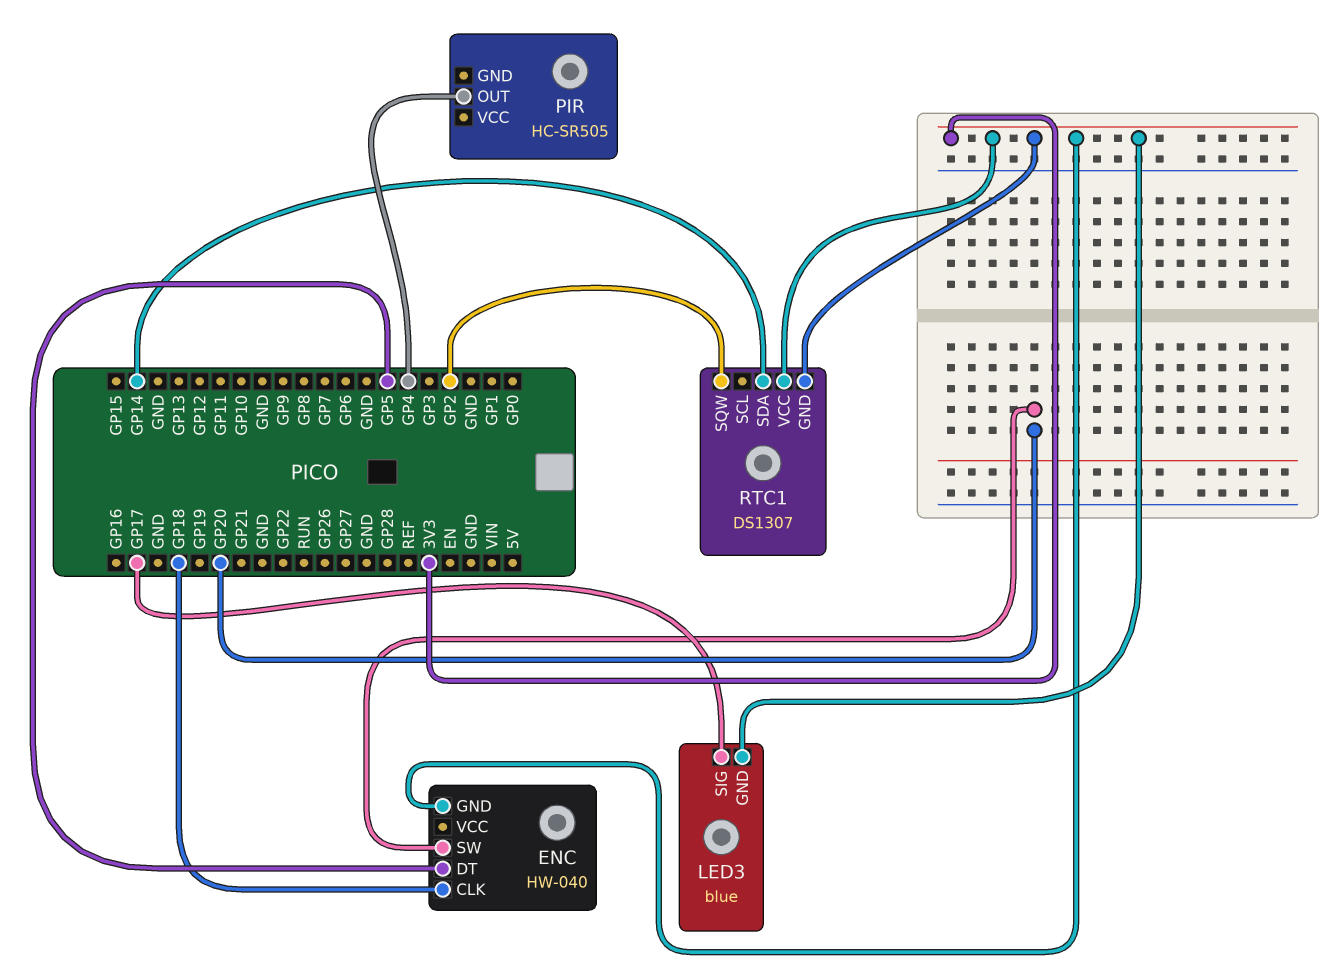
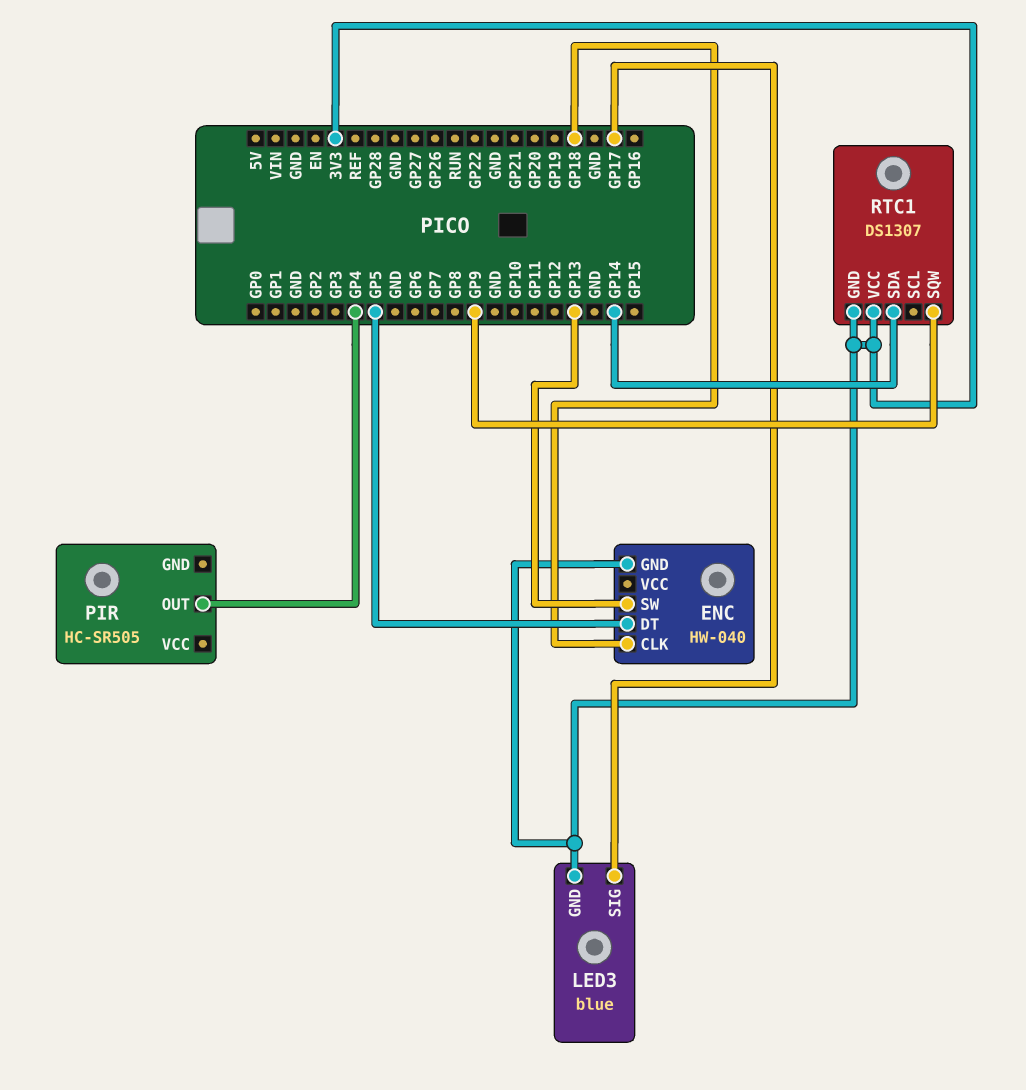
ENC pin SW: GP20 -> GP13
RTC1 pin SQW: GP2 -> GP9

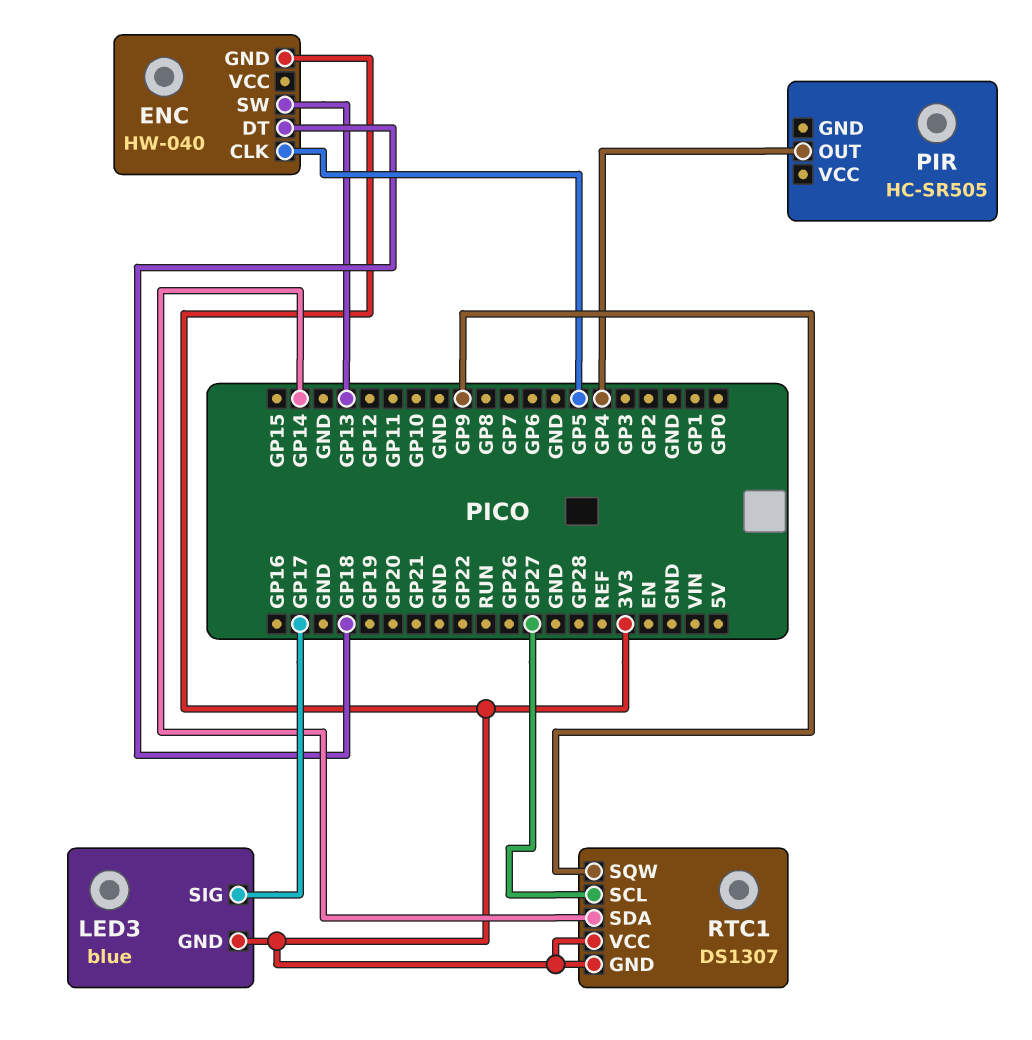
ENC pin CLK: GP18 -> GP5
ENC pin DT: GP5 -> GP18
RTC1 pin SCL: none -> GP27

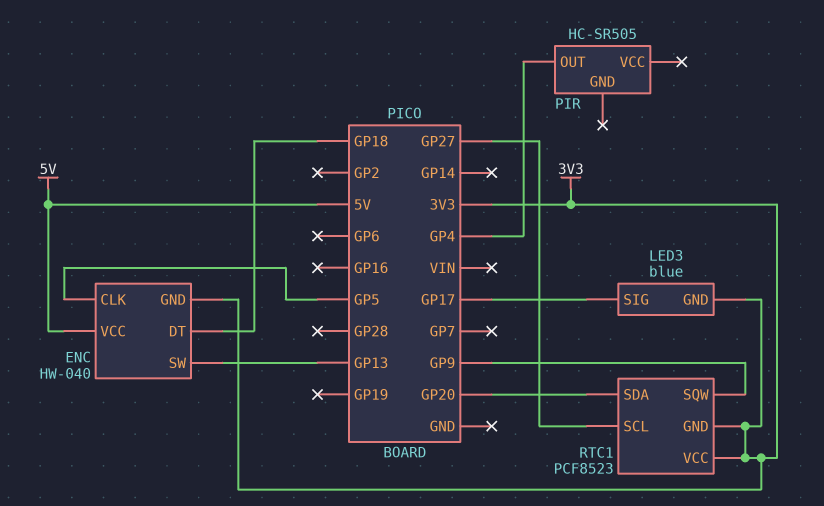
ENC pin VCC: none -> 5V
RTC1: DS1307 -> PCF8523
RTC1 pin SDA: GP14 -> GP20

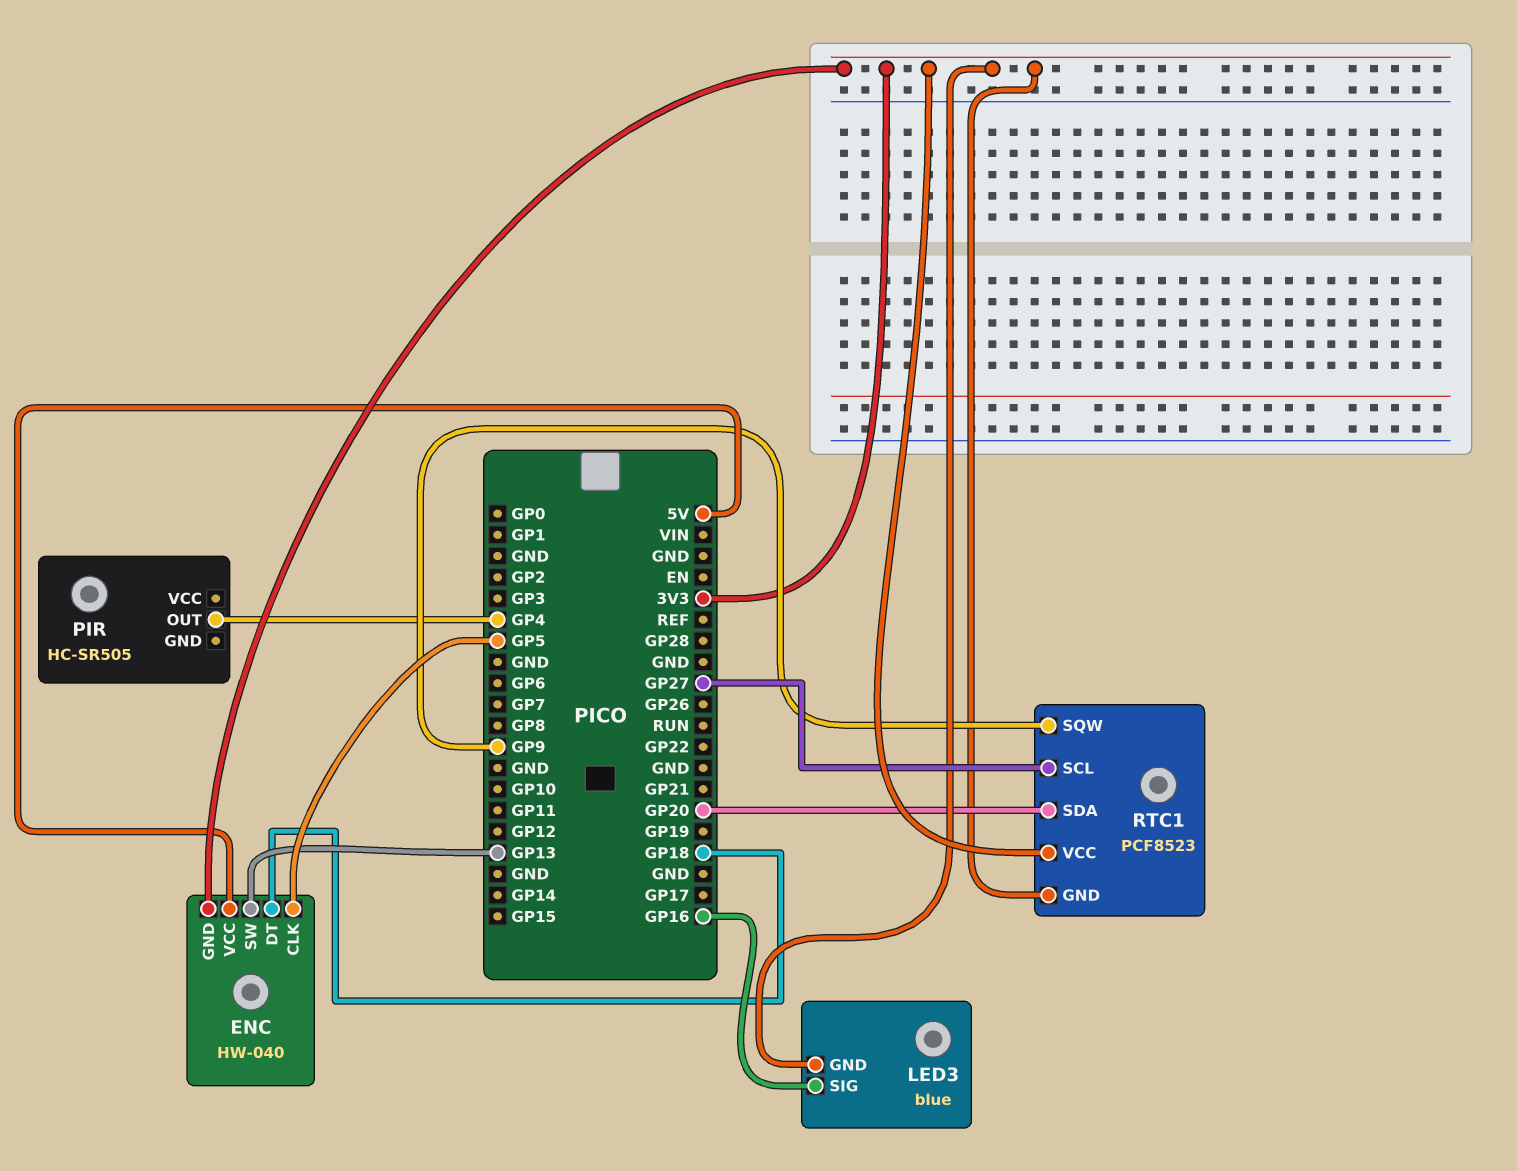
LED3 pin SIG: GP17 -> GP16

